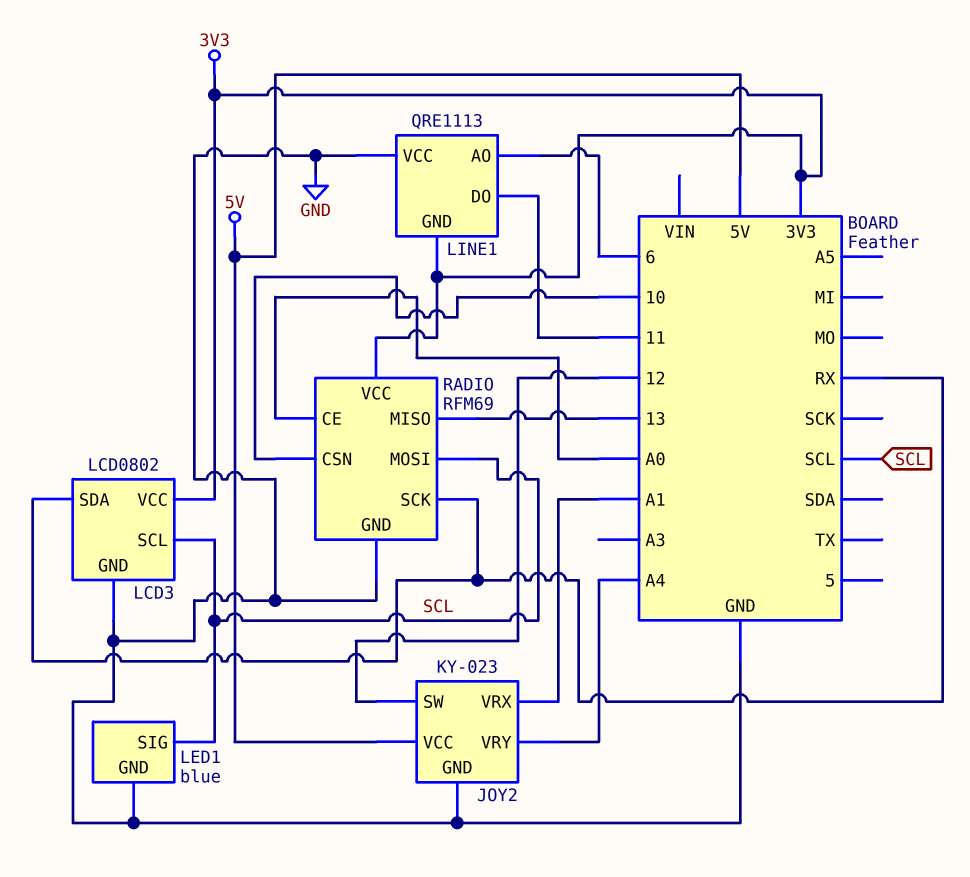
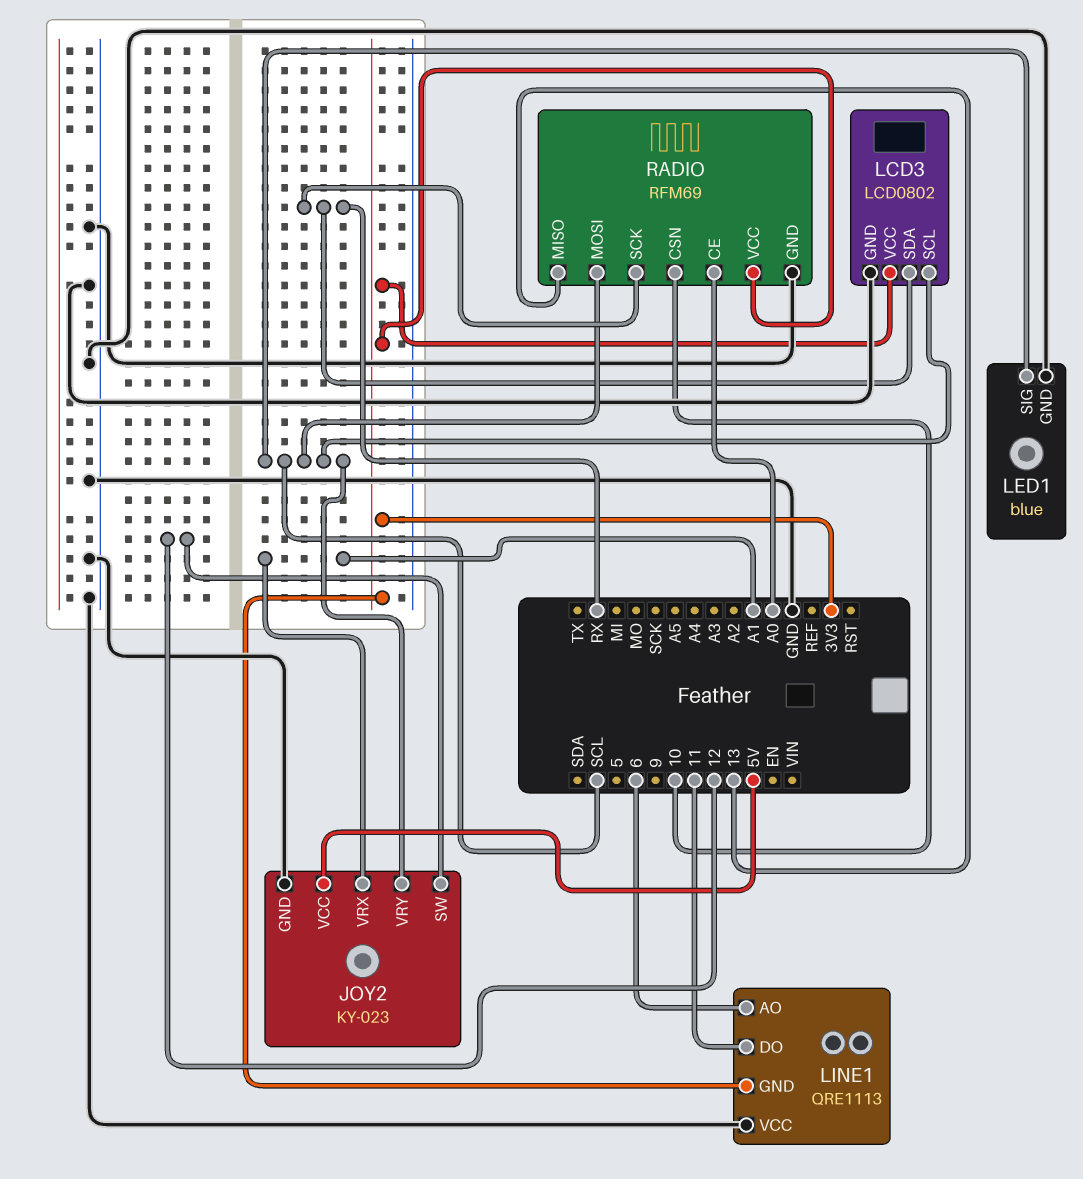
JOY2 pin VRY: A4 -> SCL

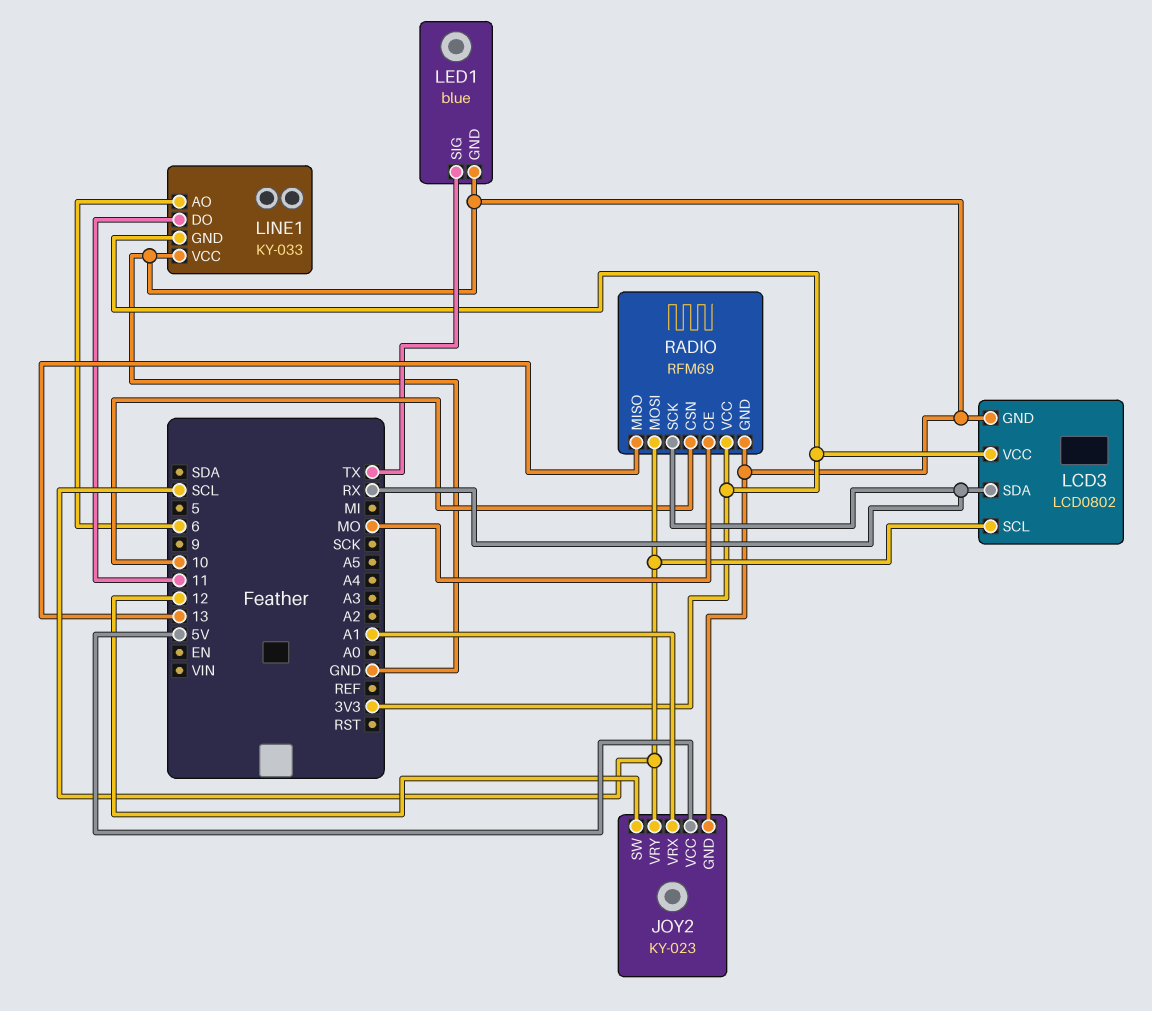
LED1 pin SIG: SCL -> TX
LINE1: QRE1113 -> KY-033
RADIO pin CE: A0 -> MO

